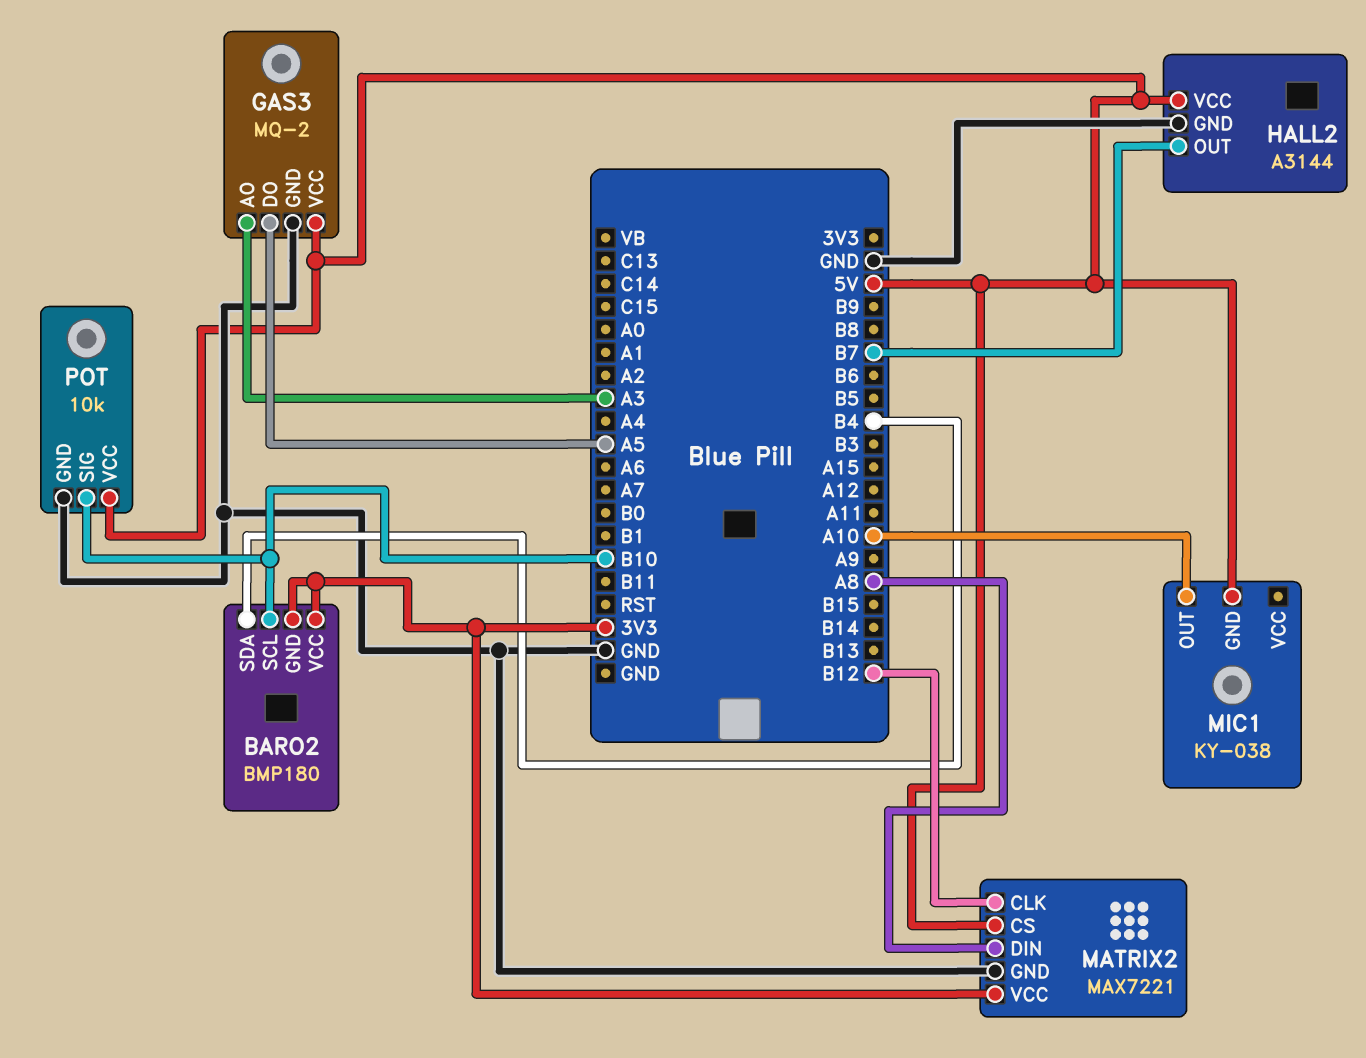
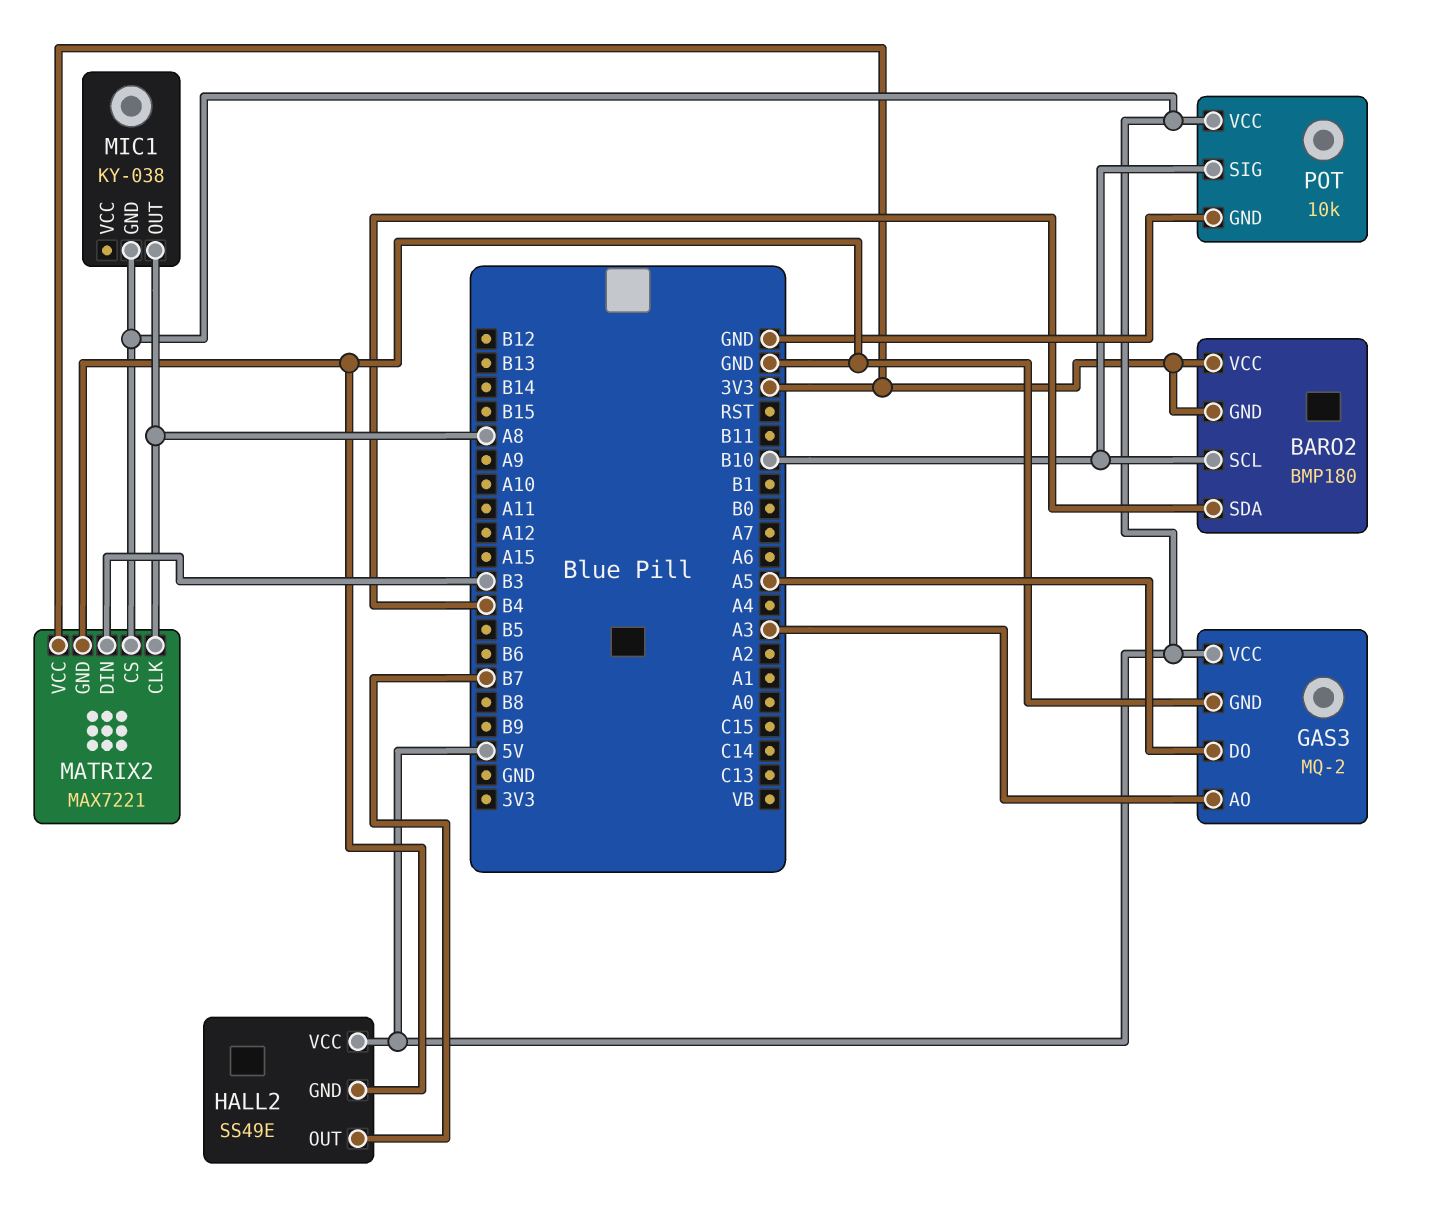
HALL2: A3144 -> SS49E
MATRIX2 pin CLK: B12 -> A8
MATRIX2 pin DIN: A8 -> B3
MIC1 pin OUT: A10 -> A8

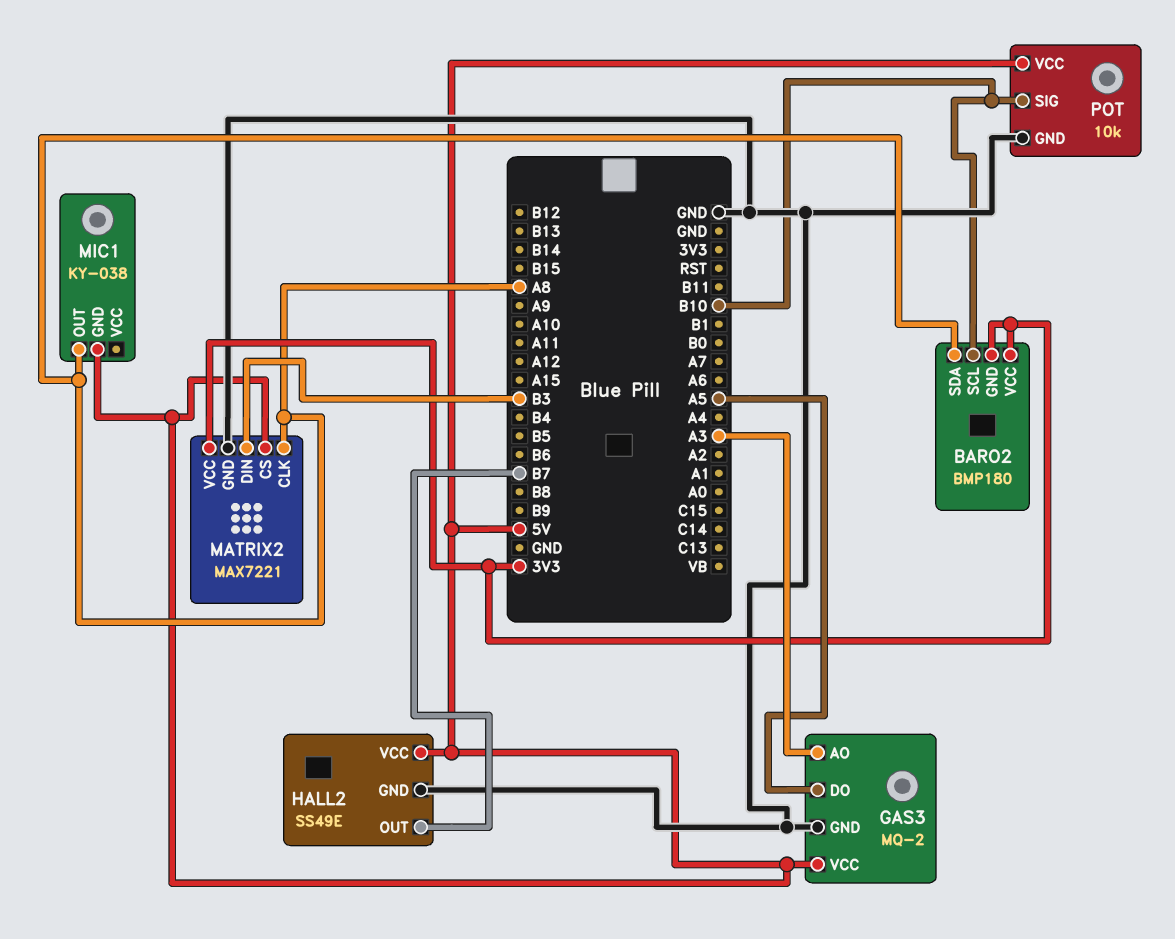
BARO2 pin SDA: B4 -> A8

